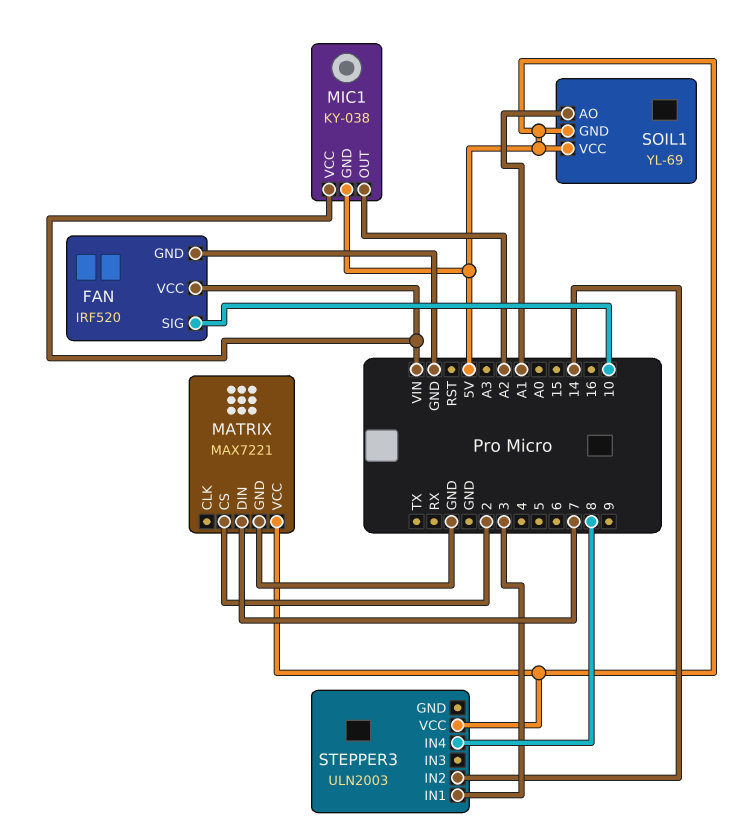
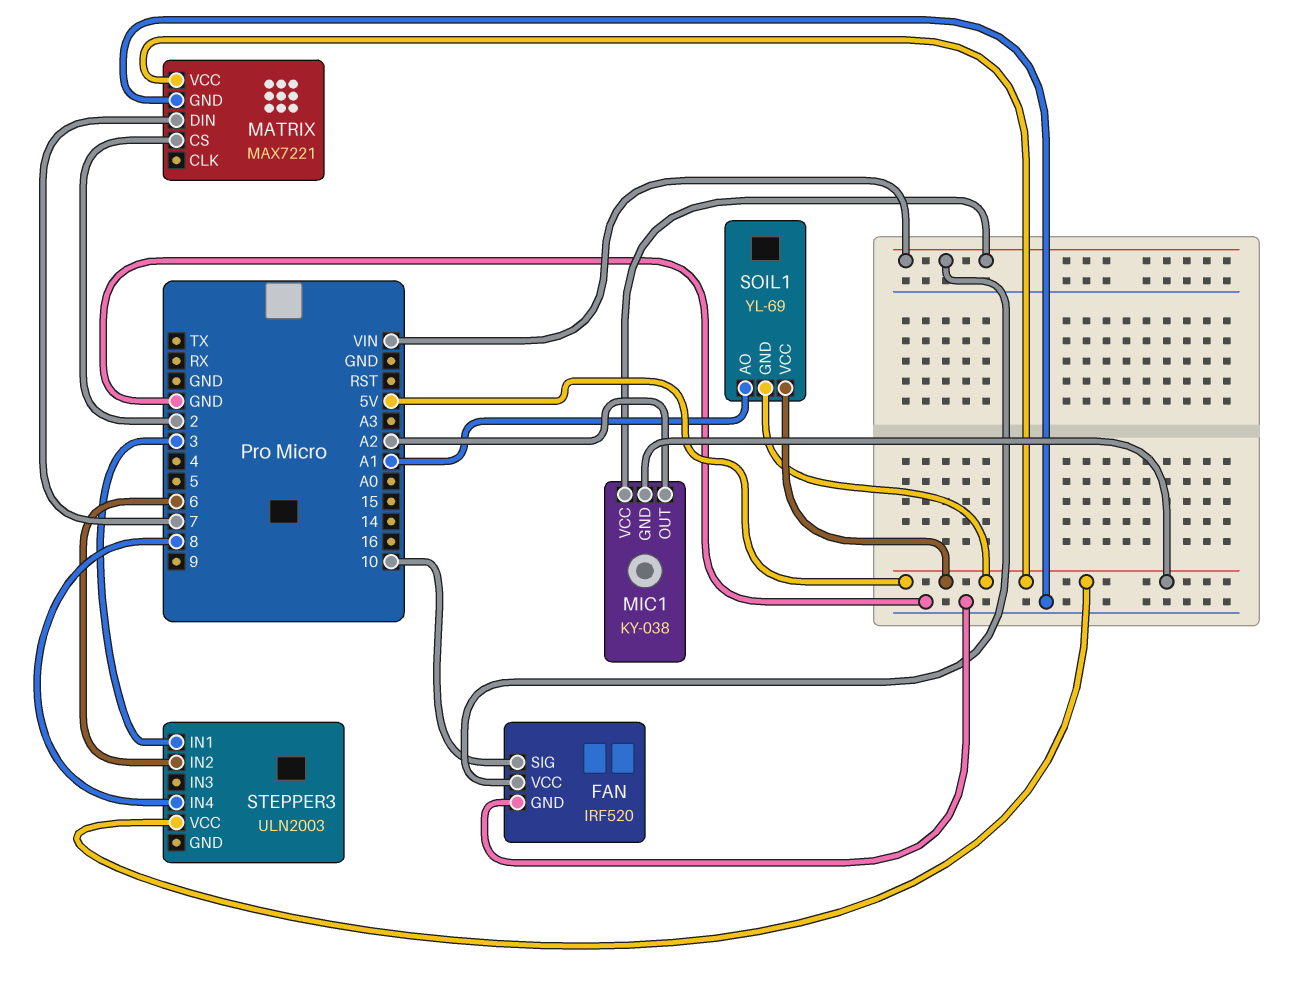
STEPPER3 pin IN2: 14 -> 6

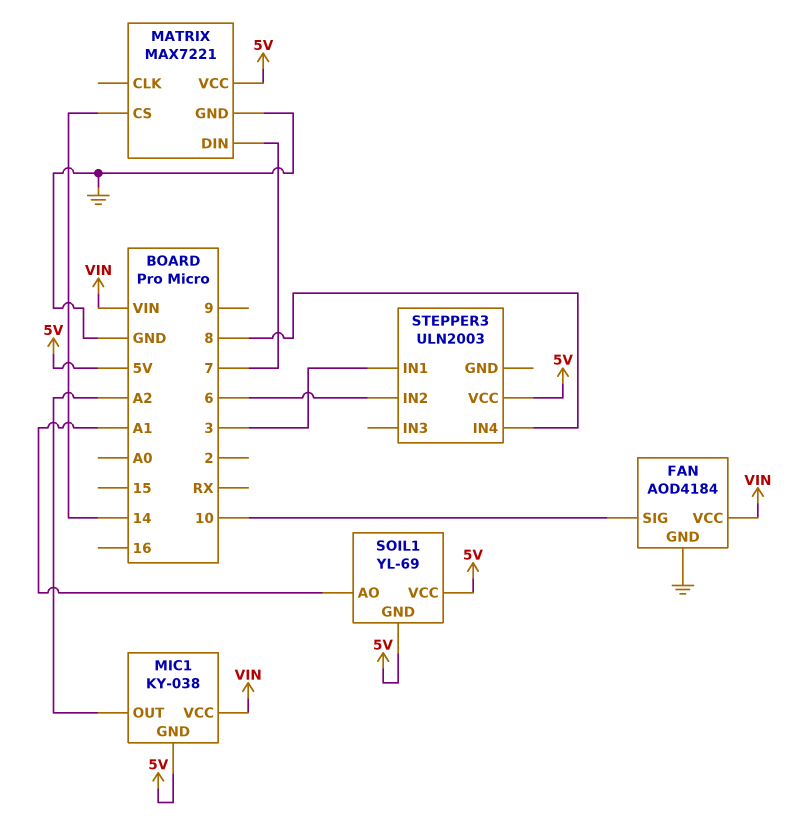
FAN: IRF520 -> AOD4184
MATRIX pin CS: 2 -> 14

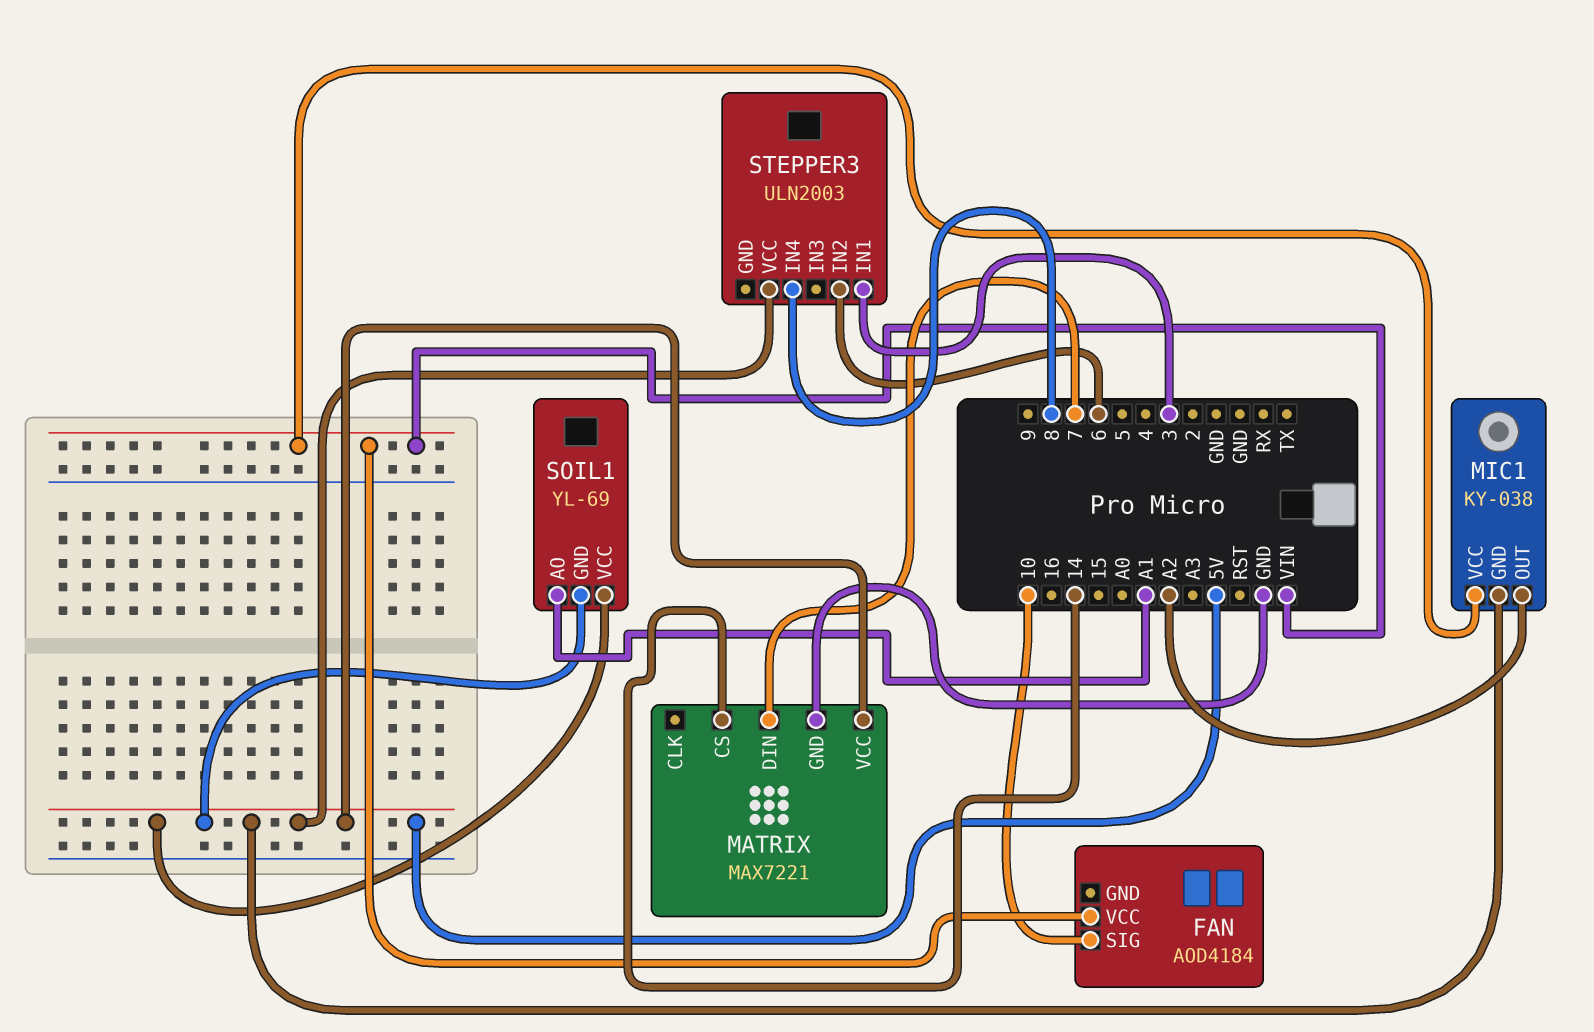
FAN pin GND: GND -> none

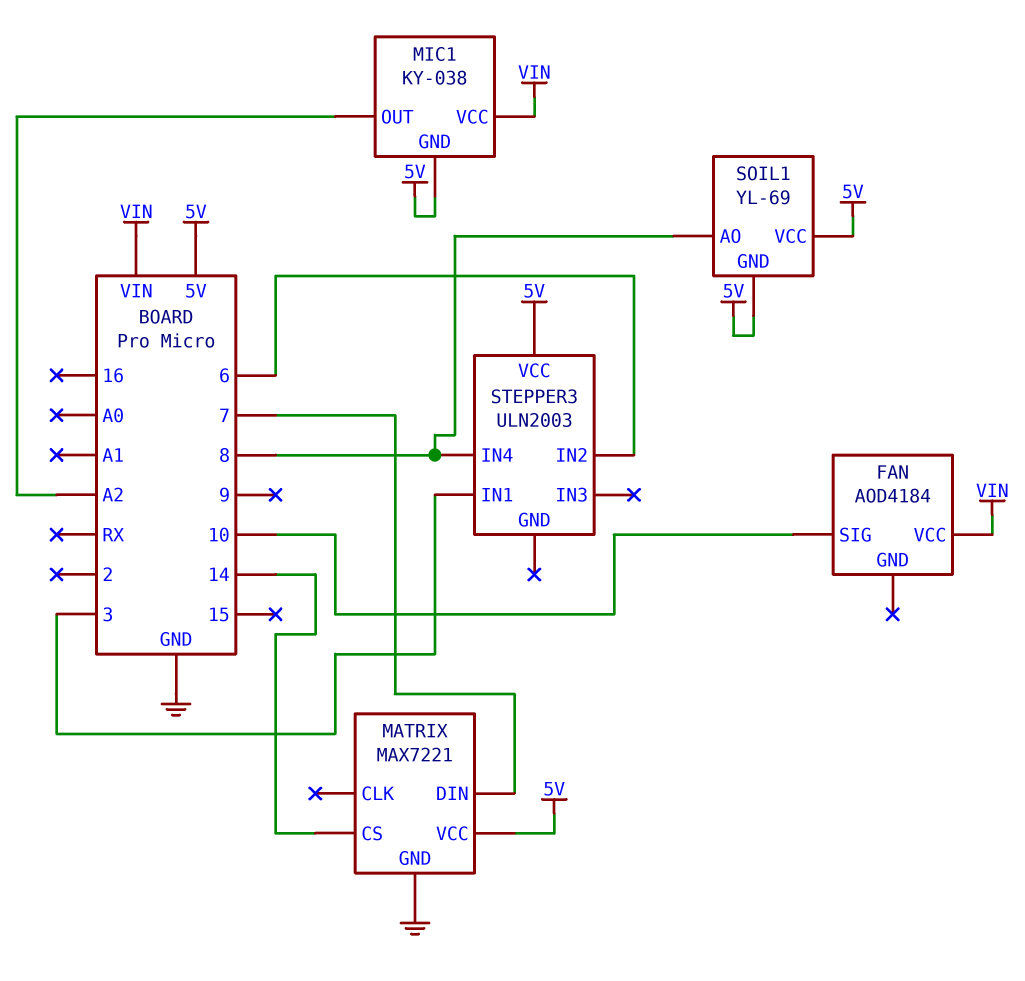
SOIL1 pin AO: A1 -> 8

